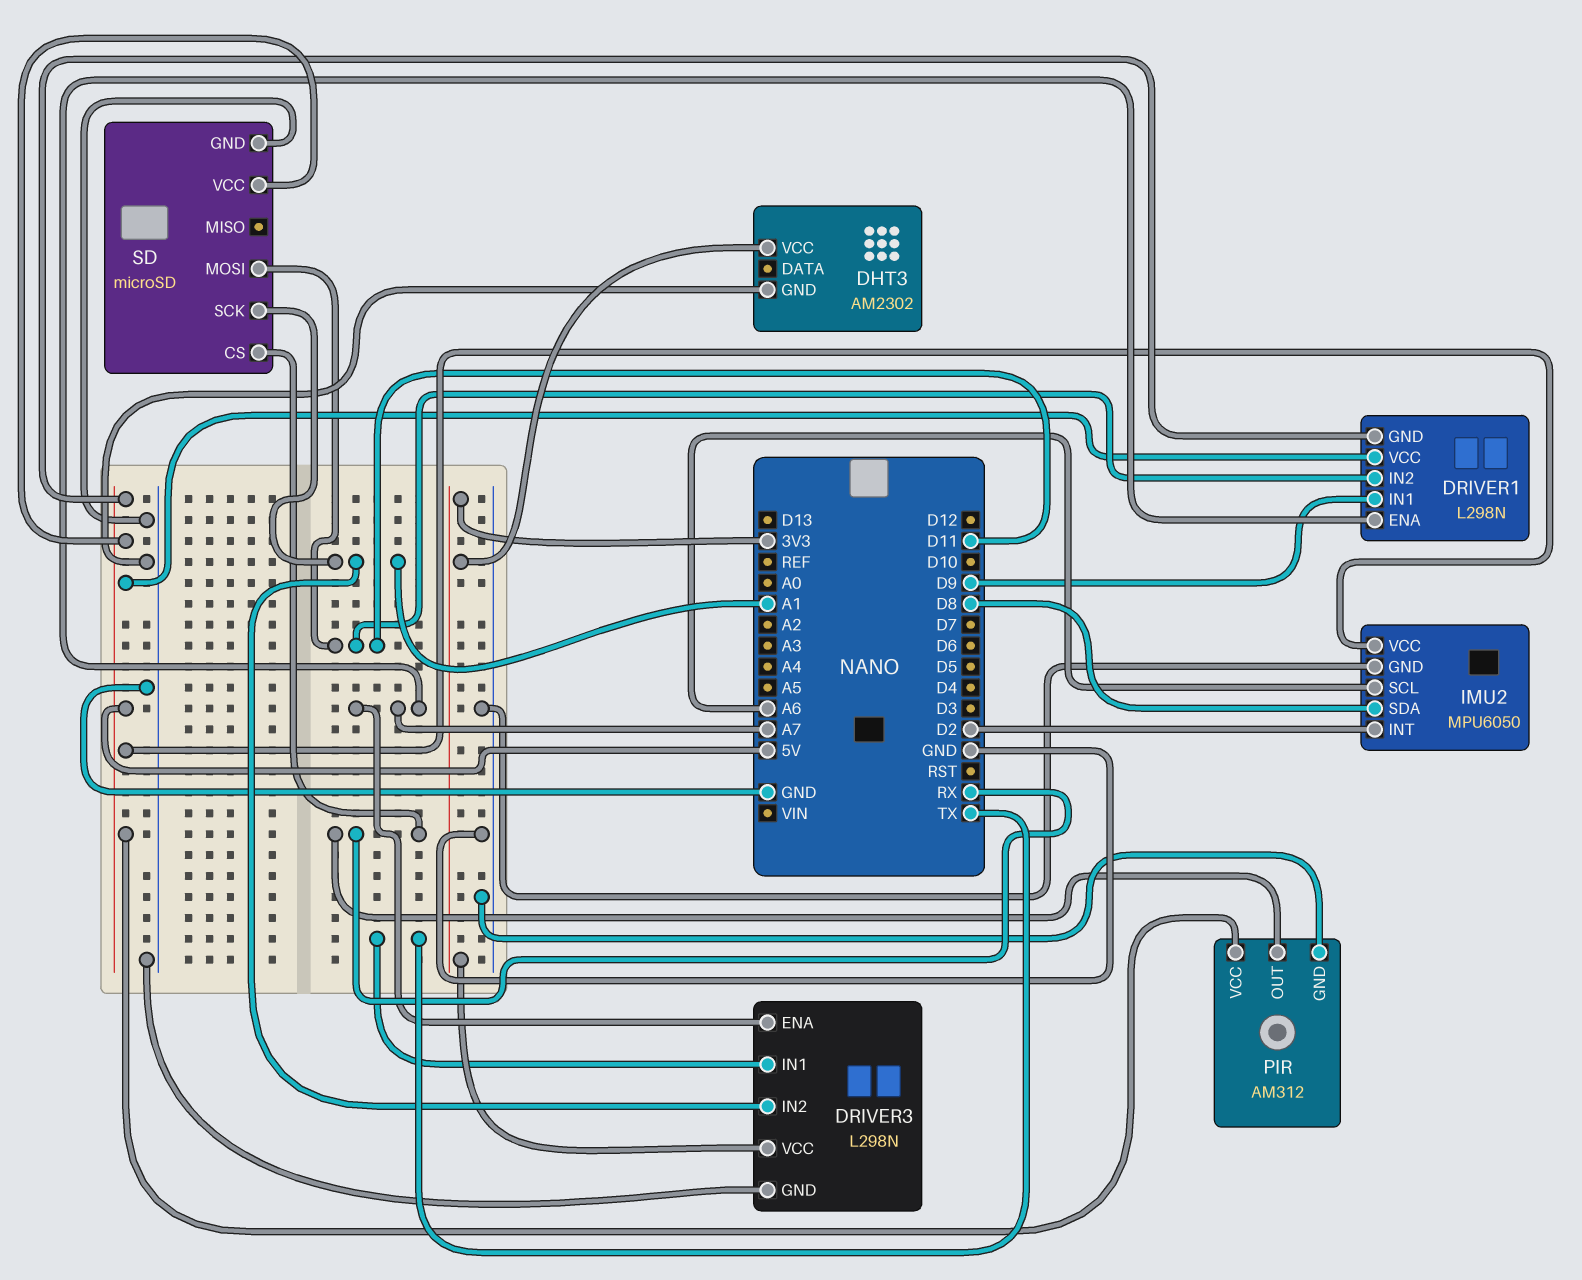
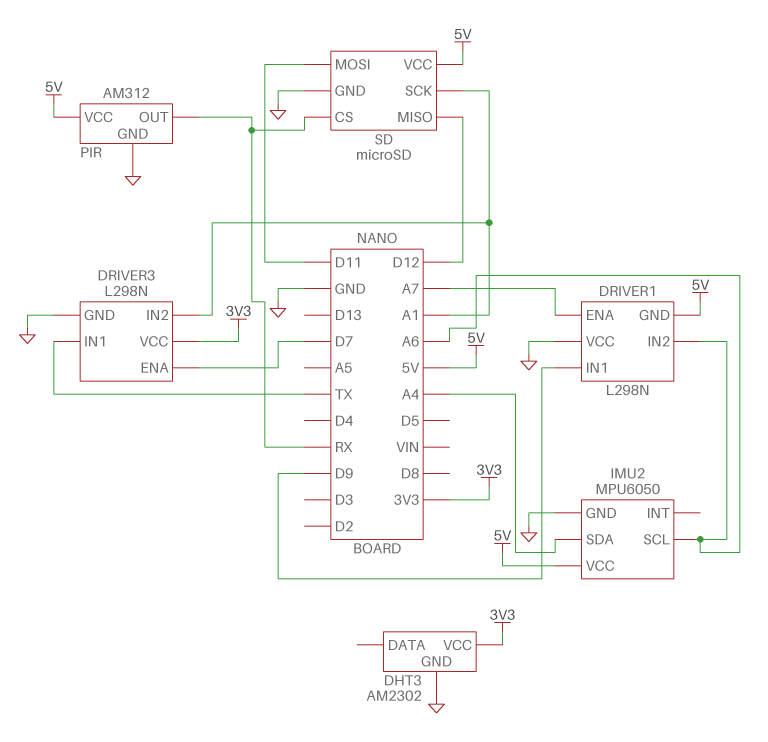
DRIVER1 pin IN2: D11 -> A6
DRIVER1 pin VCC: 5V -> GND
DRIVER3 pin ENA: A7 -> D7
IMU2 pin INT: D2 -> none
IMU2 pin SDA: D8 -> A4
SD pin MISO: none -> D12

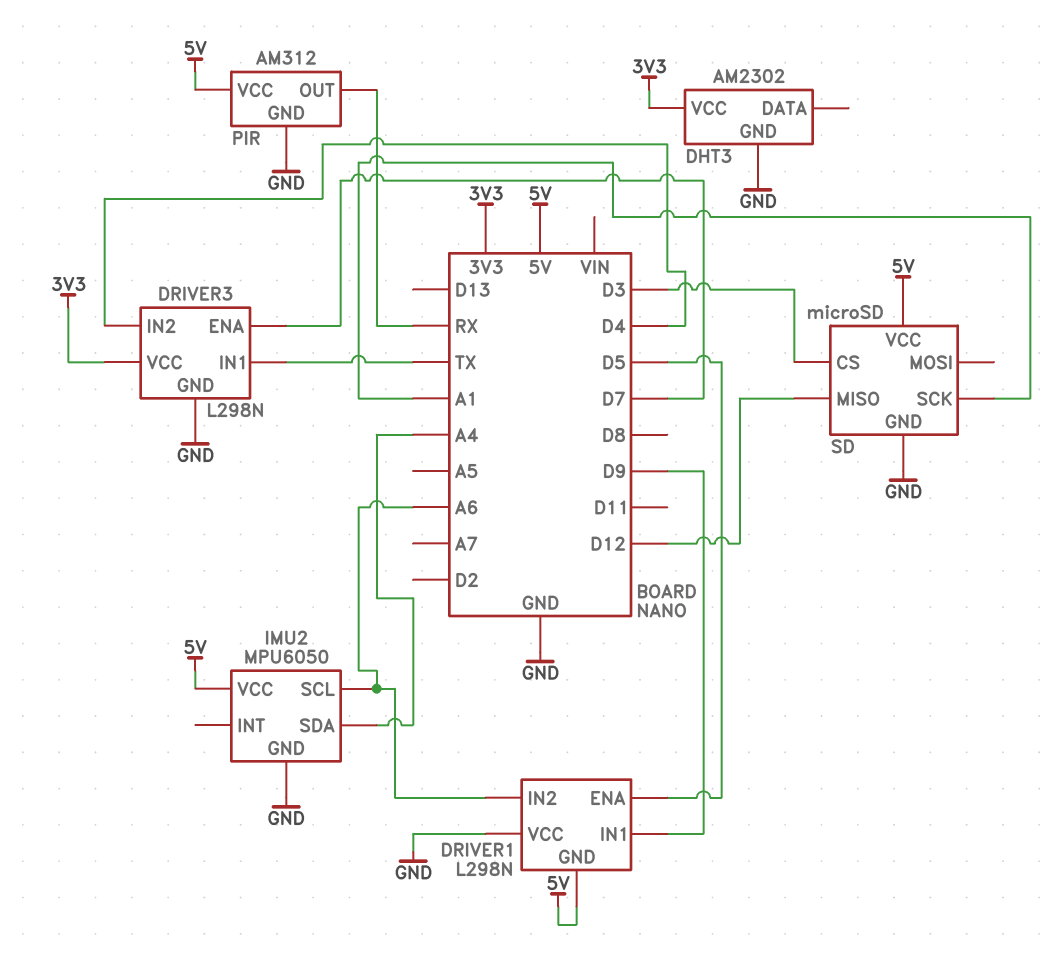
DRIVER1 pin ENA: A7 -> D5
DRIVER3 pin IN2: A1 -> D4
SD pin CS: RX -> D3
SD pin MOSI: D11 -> none

